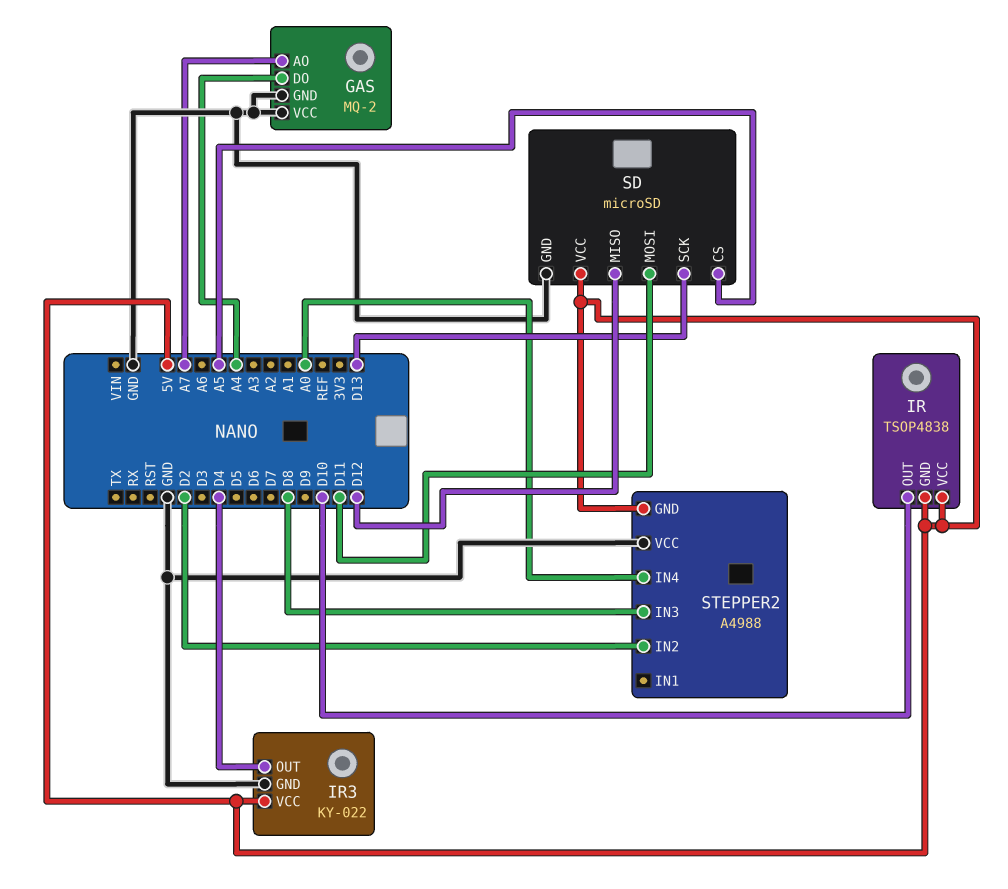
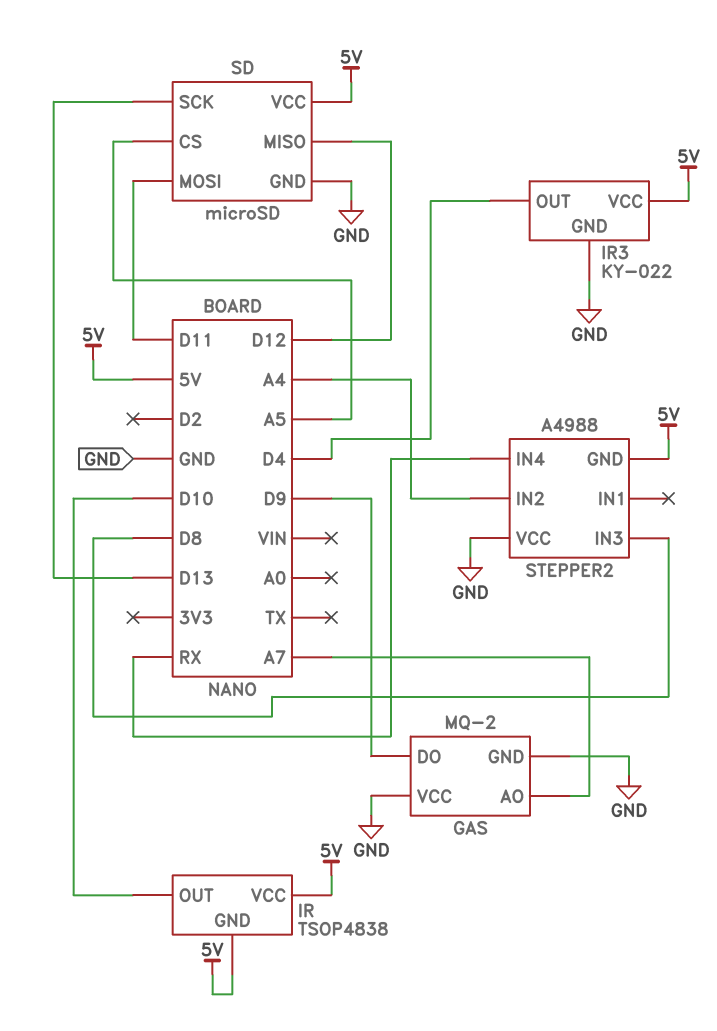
GAS pin DO: A4 -> D9
STEPPER2 pin IN2: D2 -> A4
STEPPER2 pin IN4: A0 -> RX

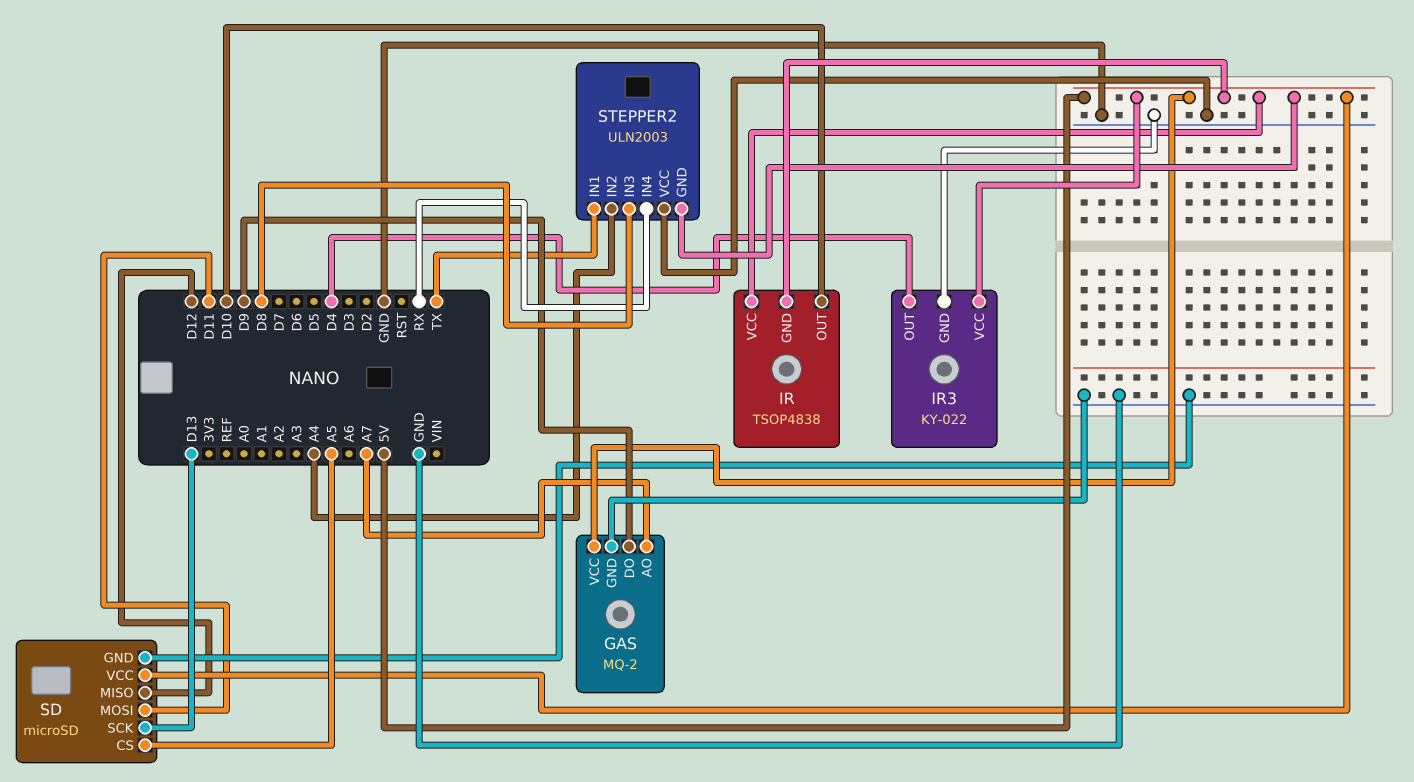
GAS pin VCC: GND -> 5V
STEPPER2: A4988 -> ULN2003
STEPPER2 pin IN1: none -> TX

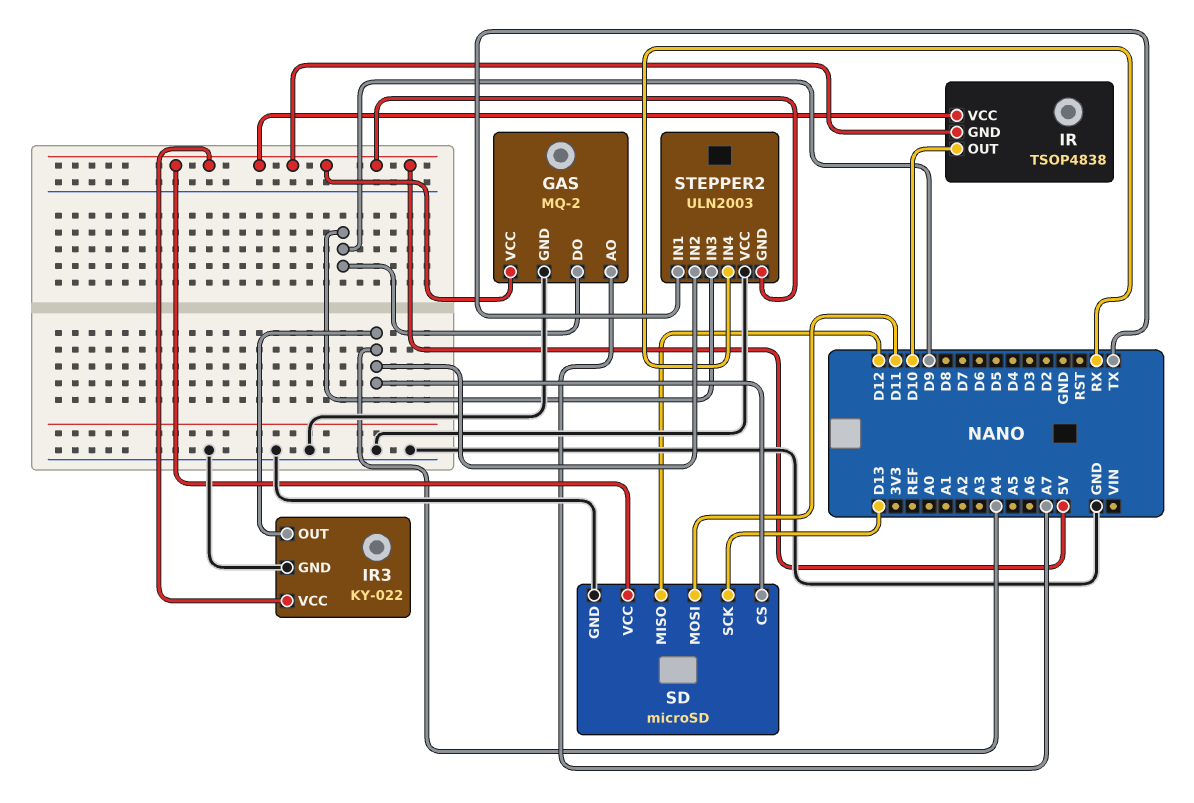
IR3 pin OUT: D4 -> A4
SD pin CS: A5 -> A4
STEPPER2 pin IN3: D8 -> D9

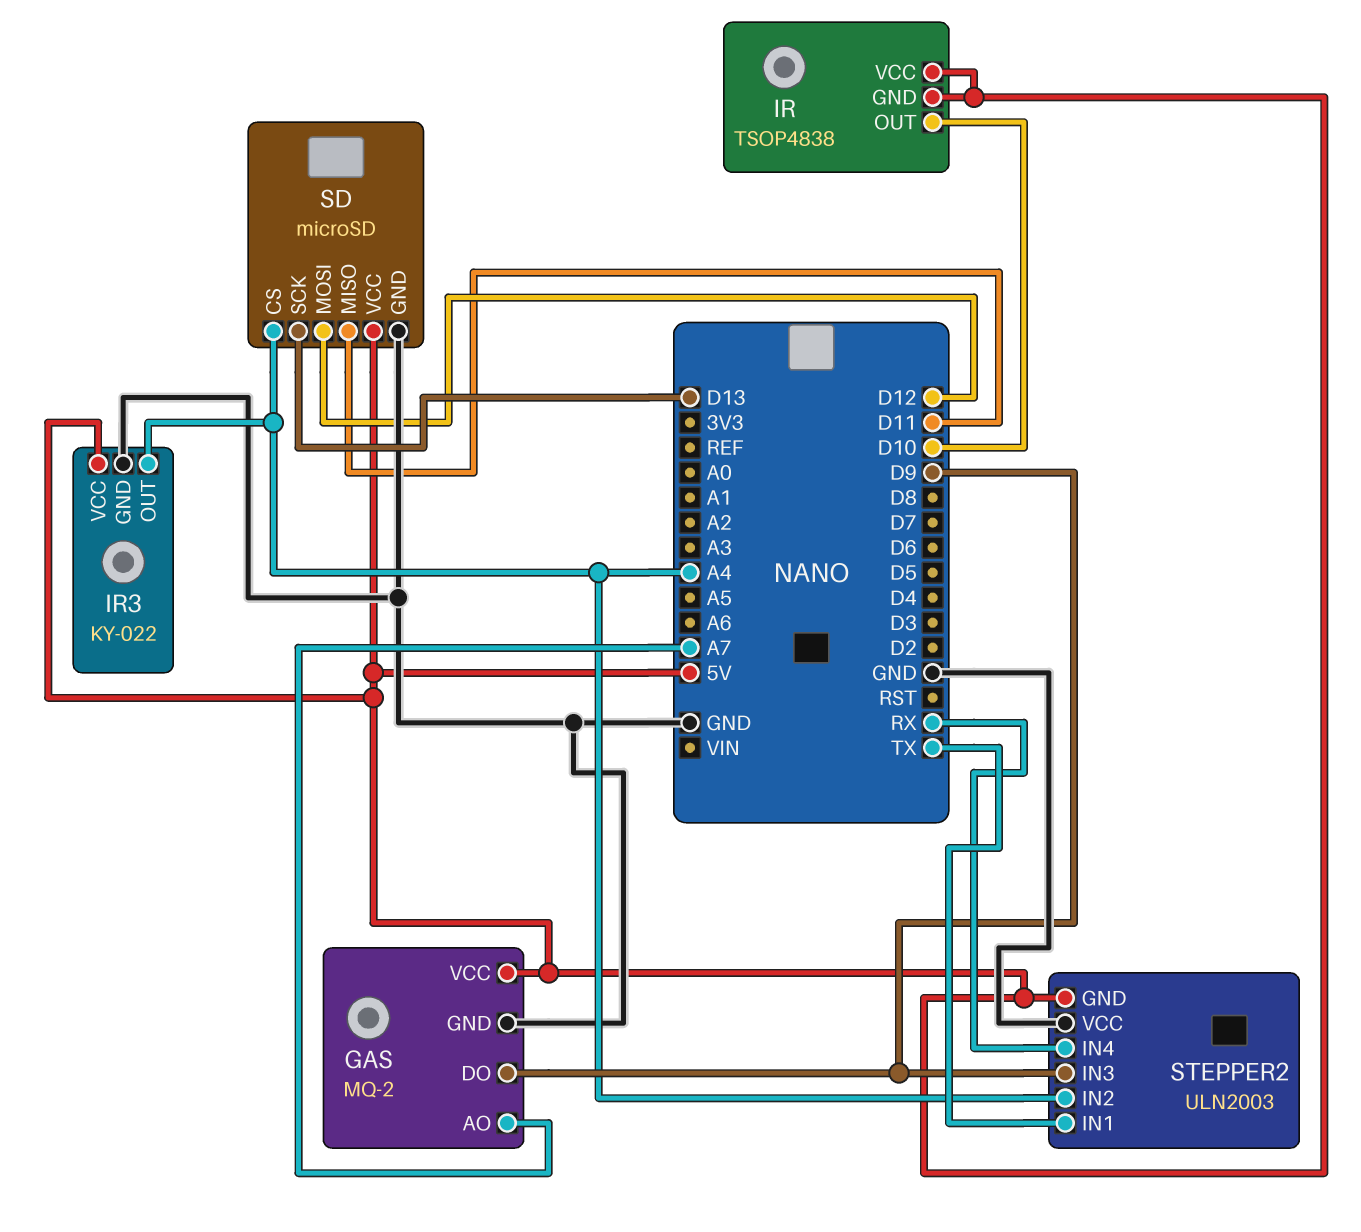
SD pin MISO: D12 -> D11
SD pin MOSI: D11 -> D12

